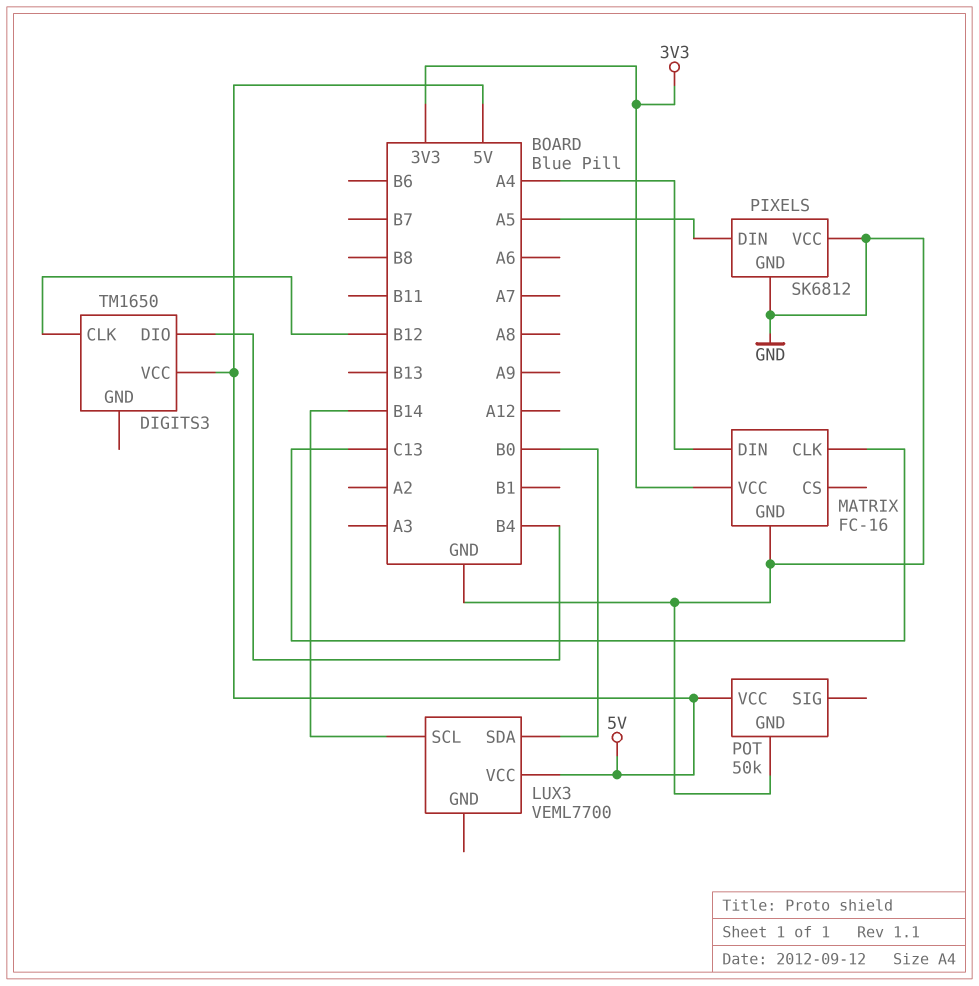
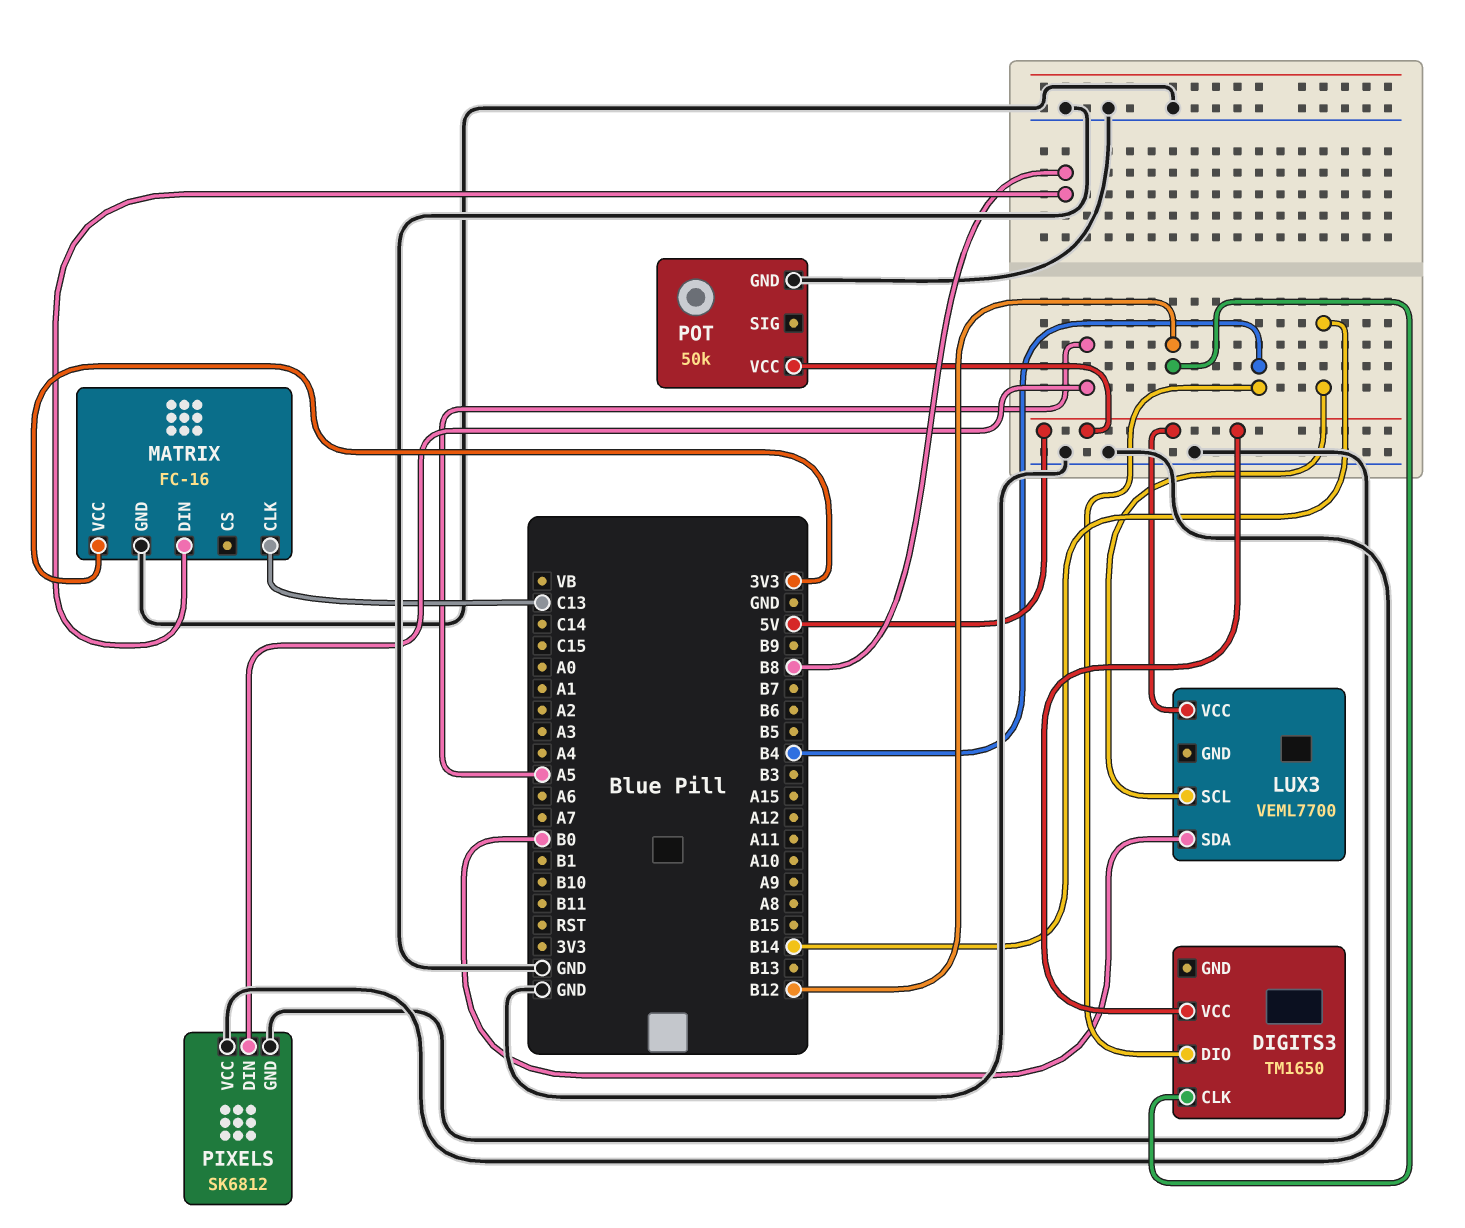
MATRIX pin DIN: A4 -> B8

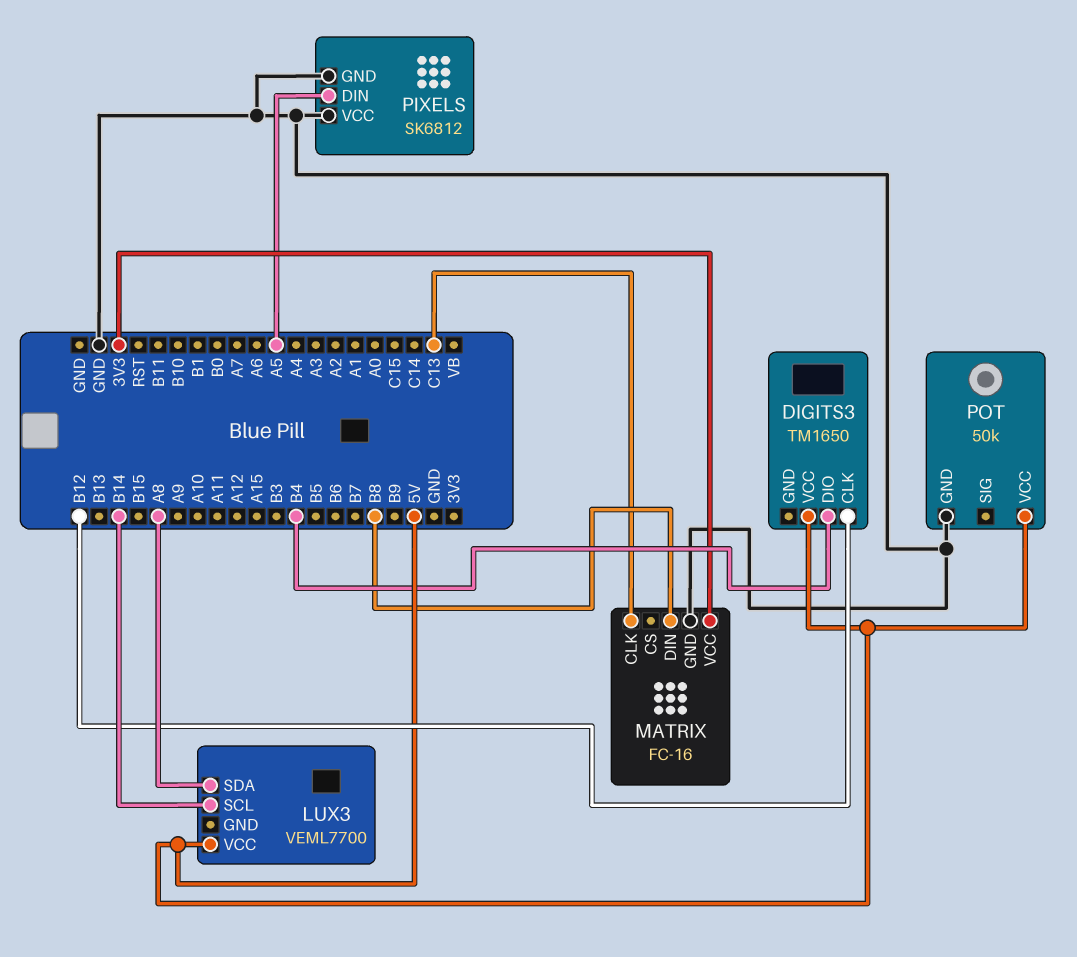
LUX3 pin SDA: B0 -> A8

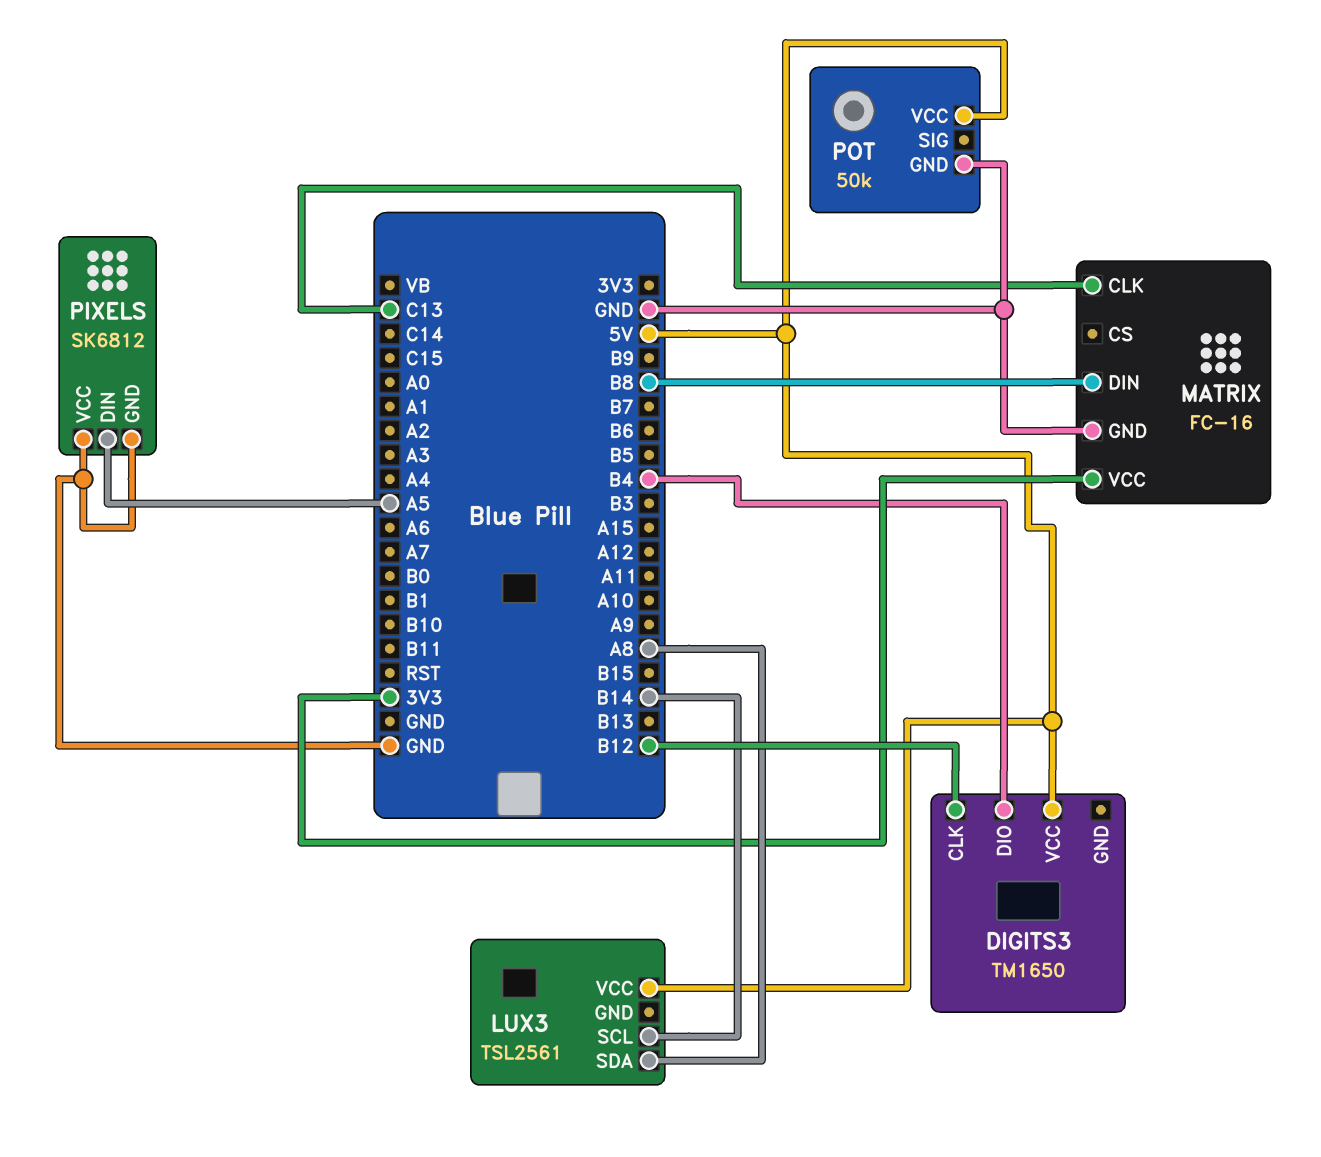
LUX3: VEML7700 -> TSL2561

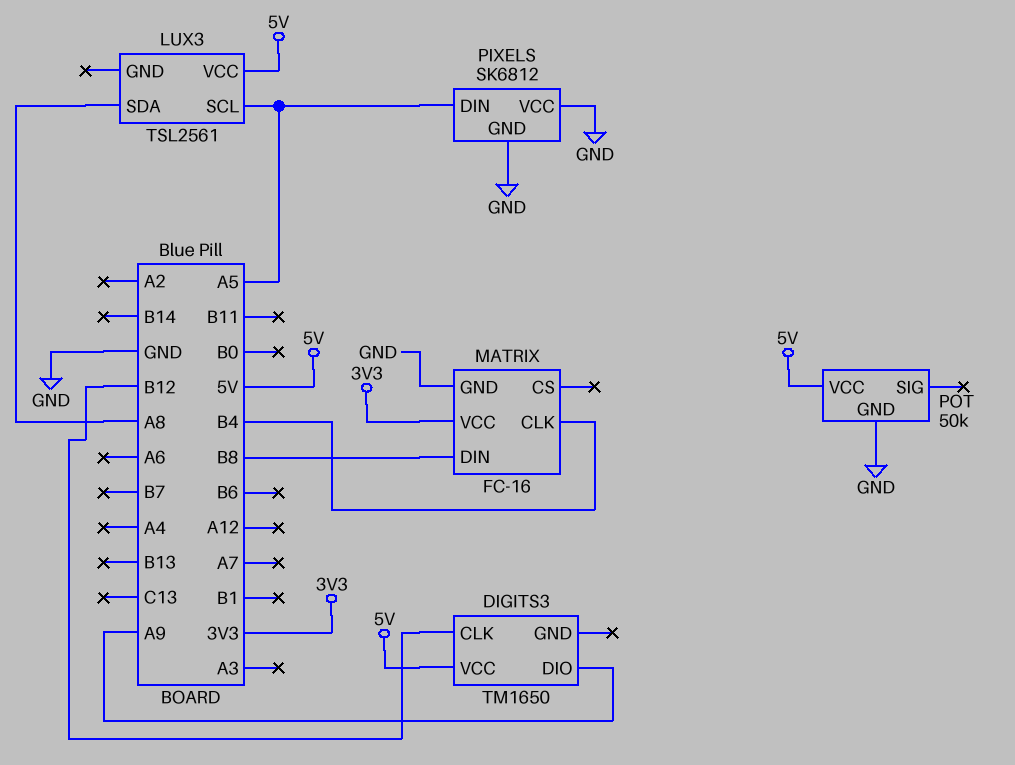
DIGITS3 pin DIO: B4 -> A9
LUX3 pin SCL: B14 -> A5
MATRIX pin CLK: C13 -> B4

